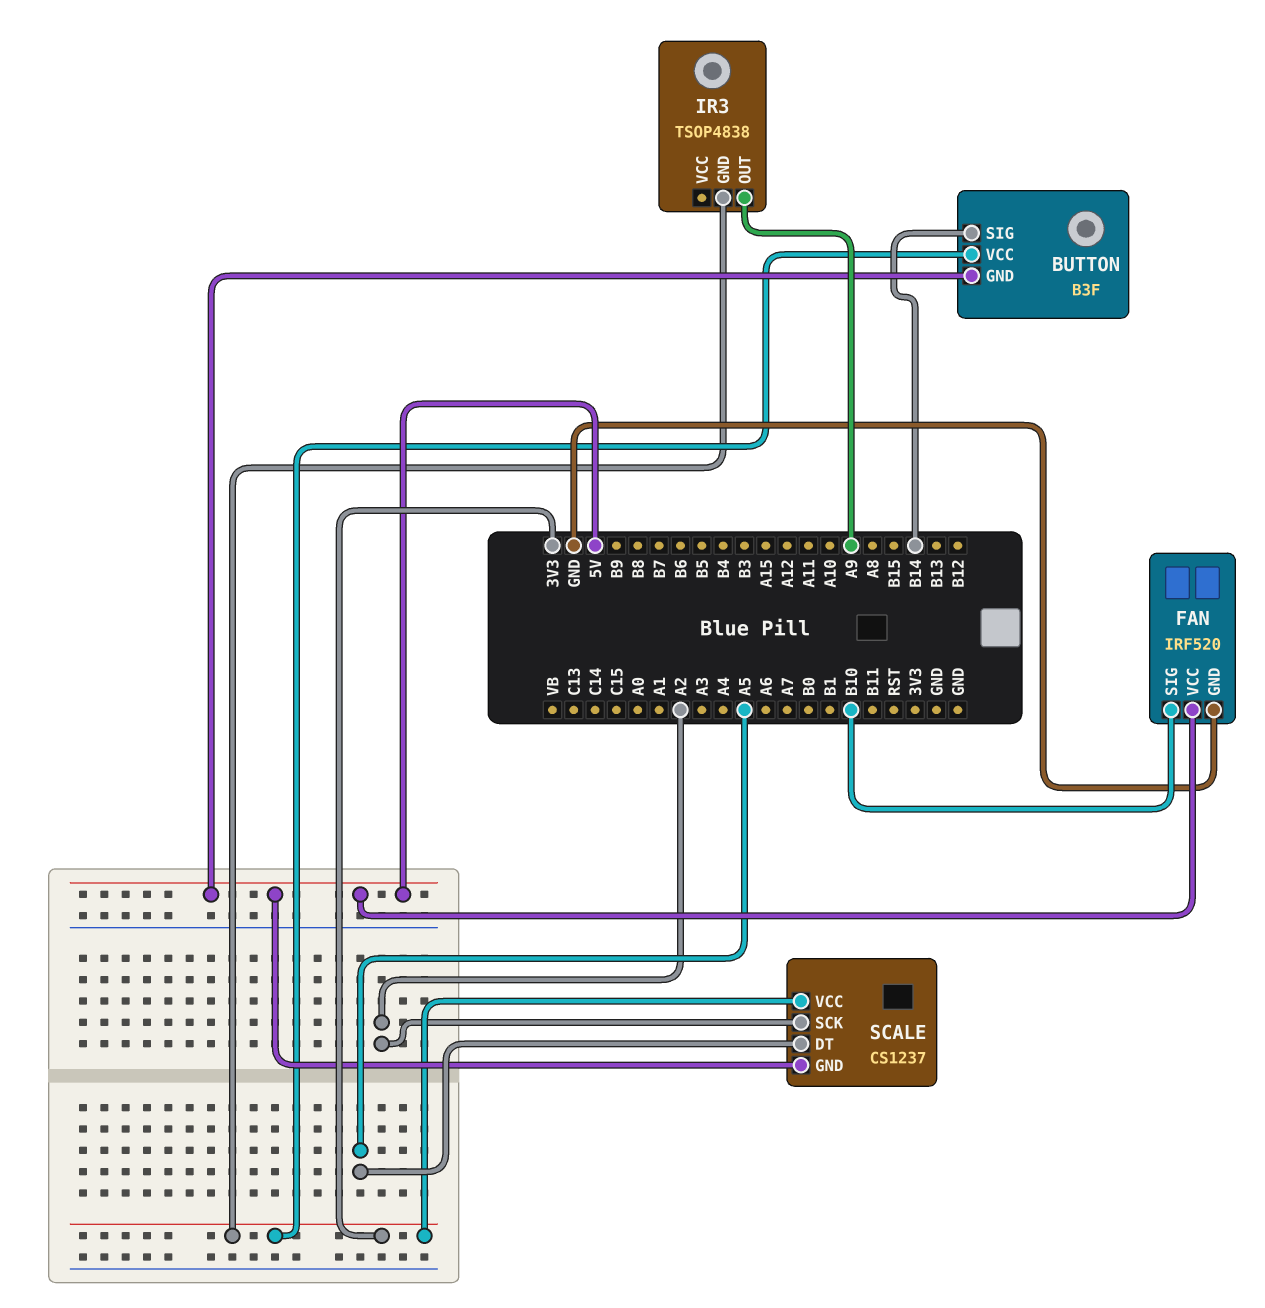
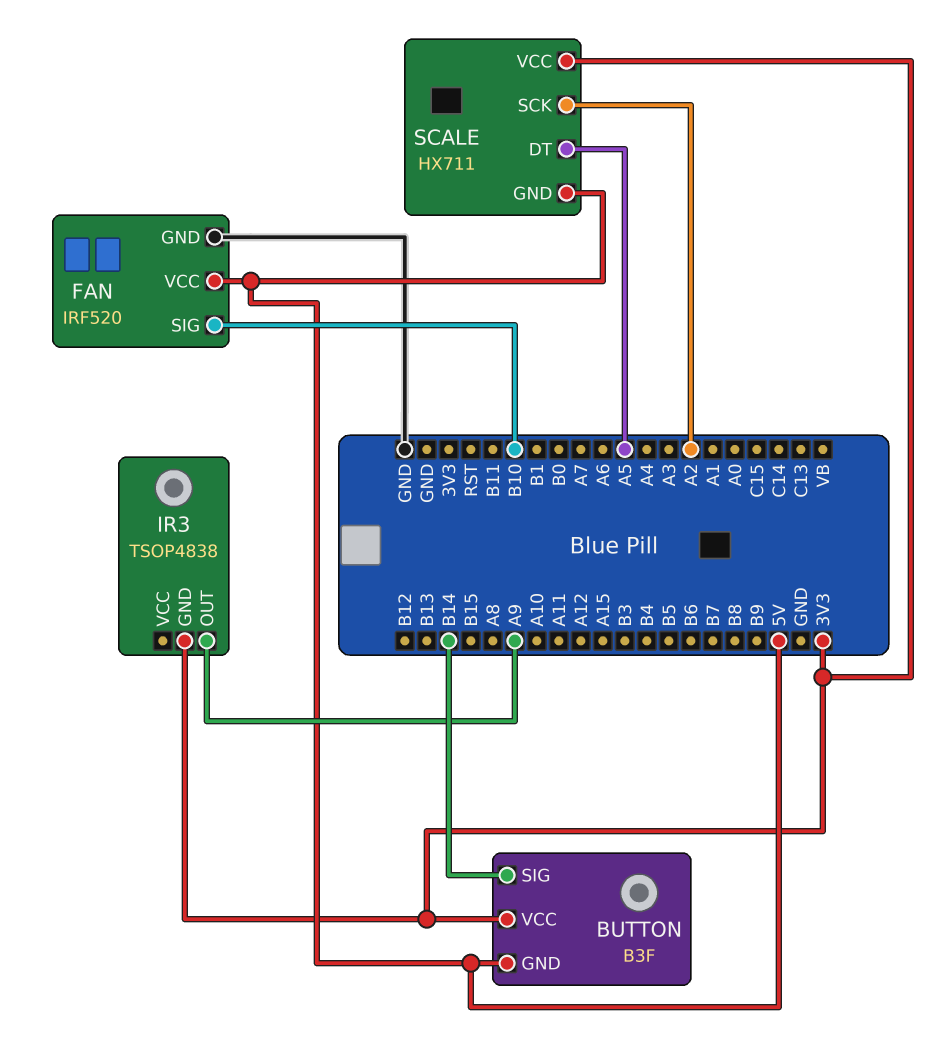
SCALE: CS1237 -> HX711

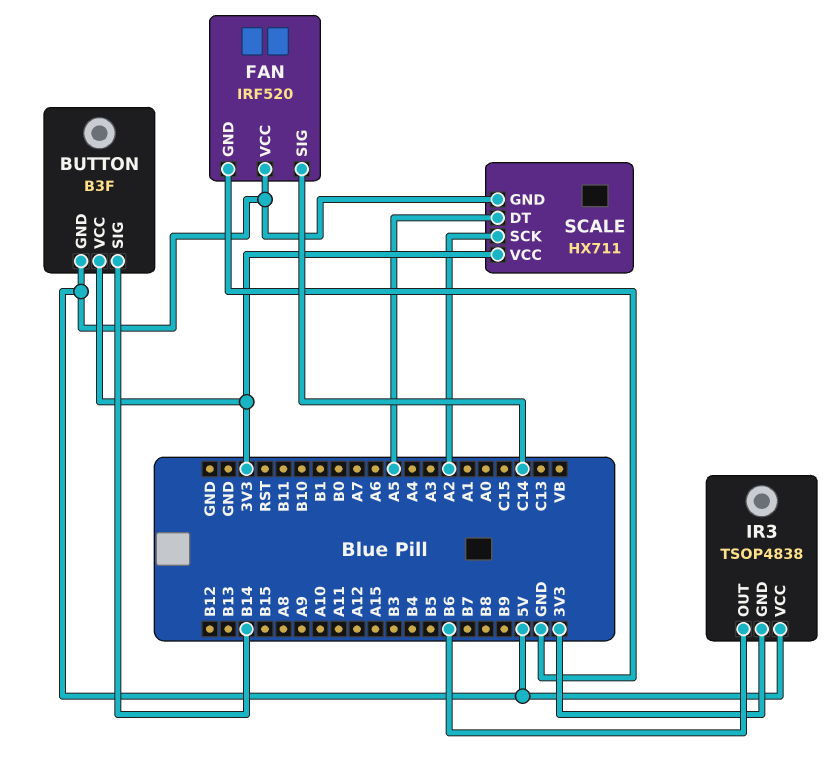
FAN pin SIG: B10 -> C14
IR3 pin OUT: A9 -> B6
IR3 pin VCC: none -> 5V

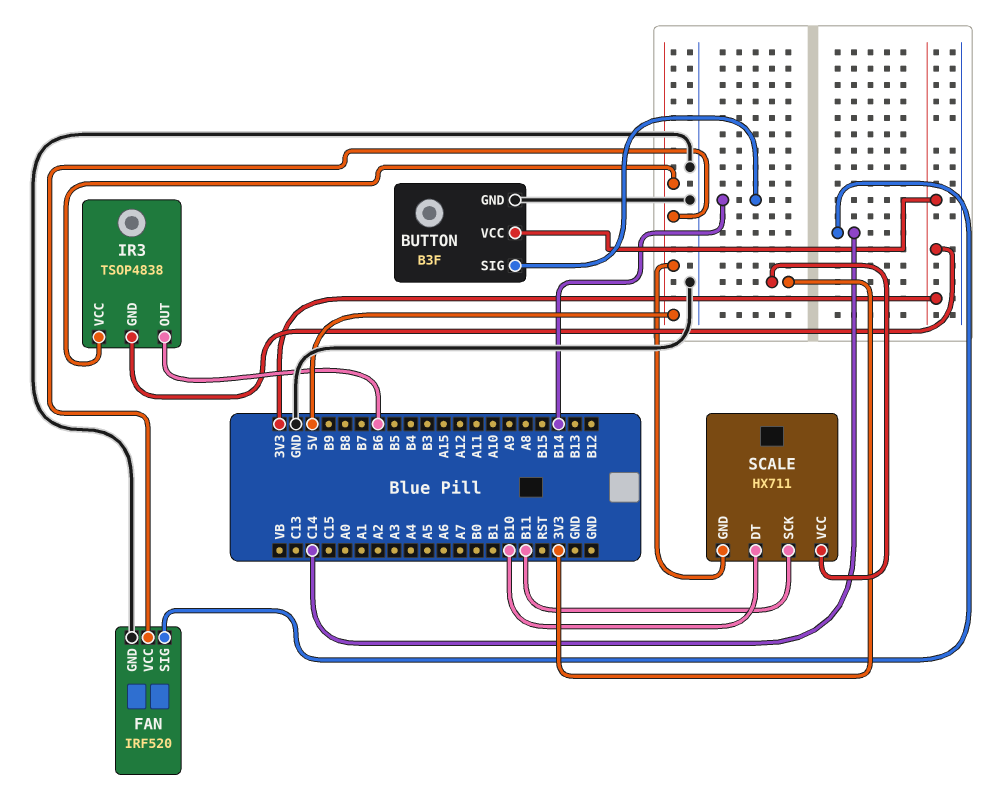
BUTTON pin GND: 5V -> GND
SCALE pin DT: A5 -> B10
SCALE pin SCK: A2 -> B11

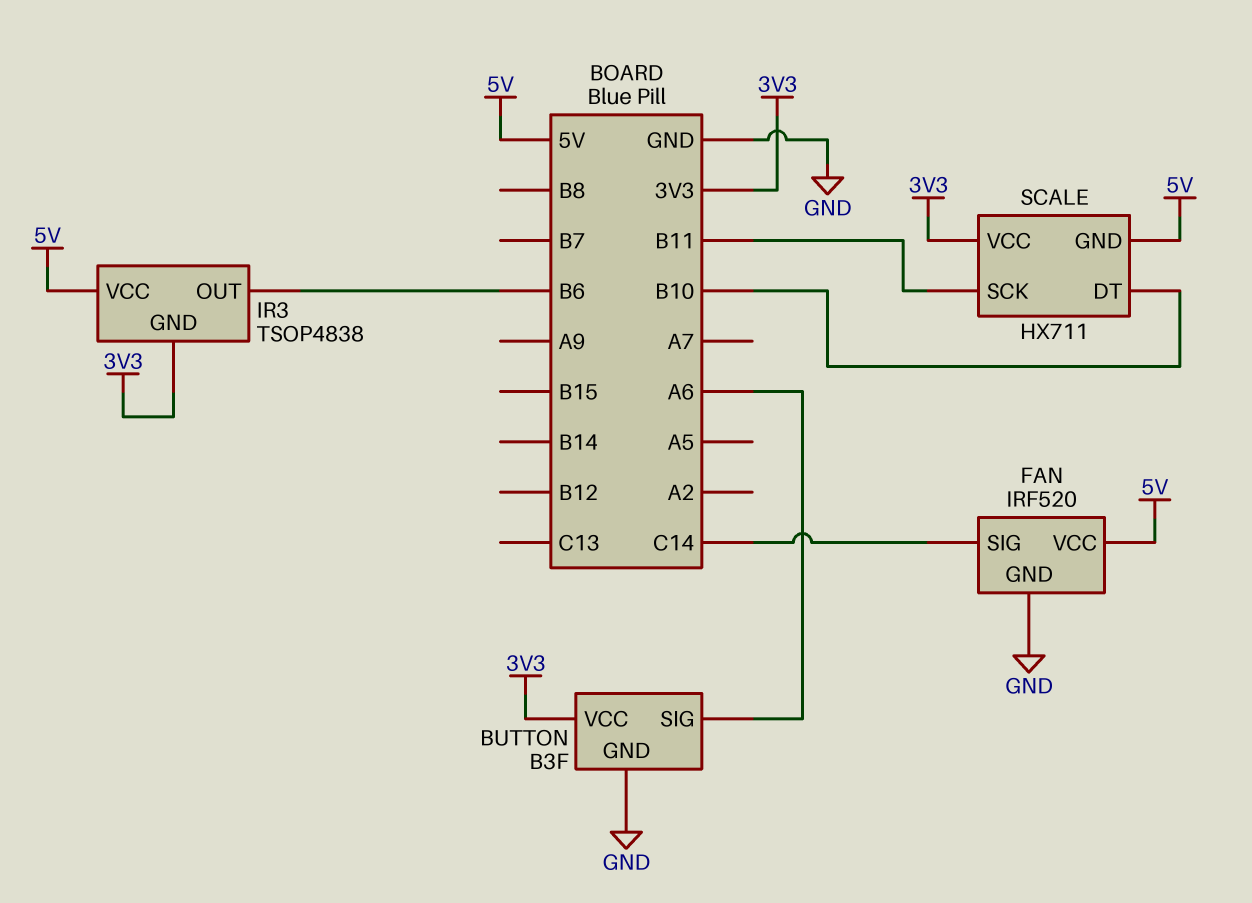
BUTTON pin SIG: B14 -> A6

